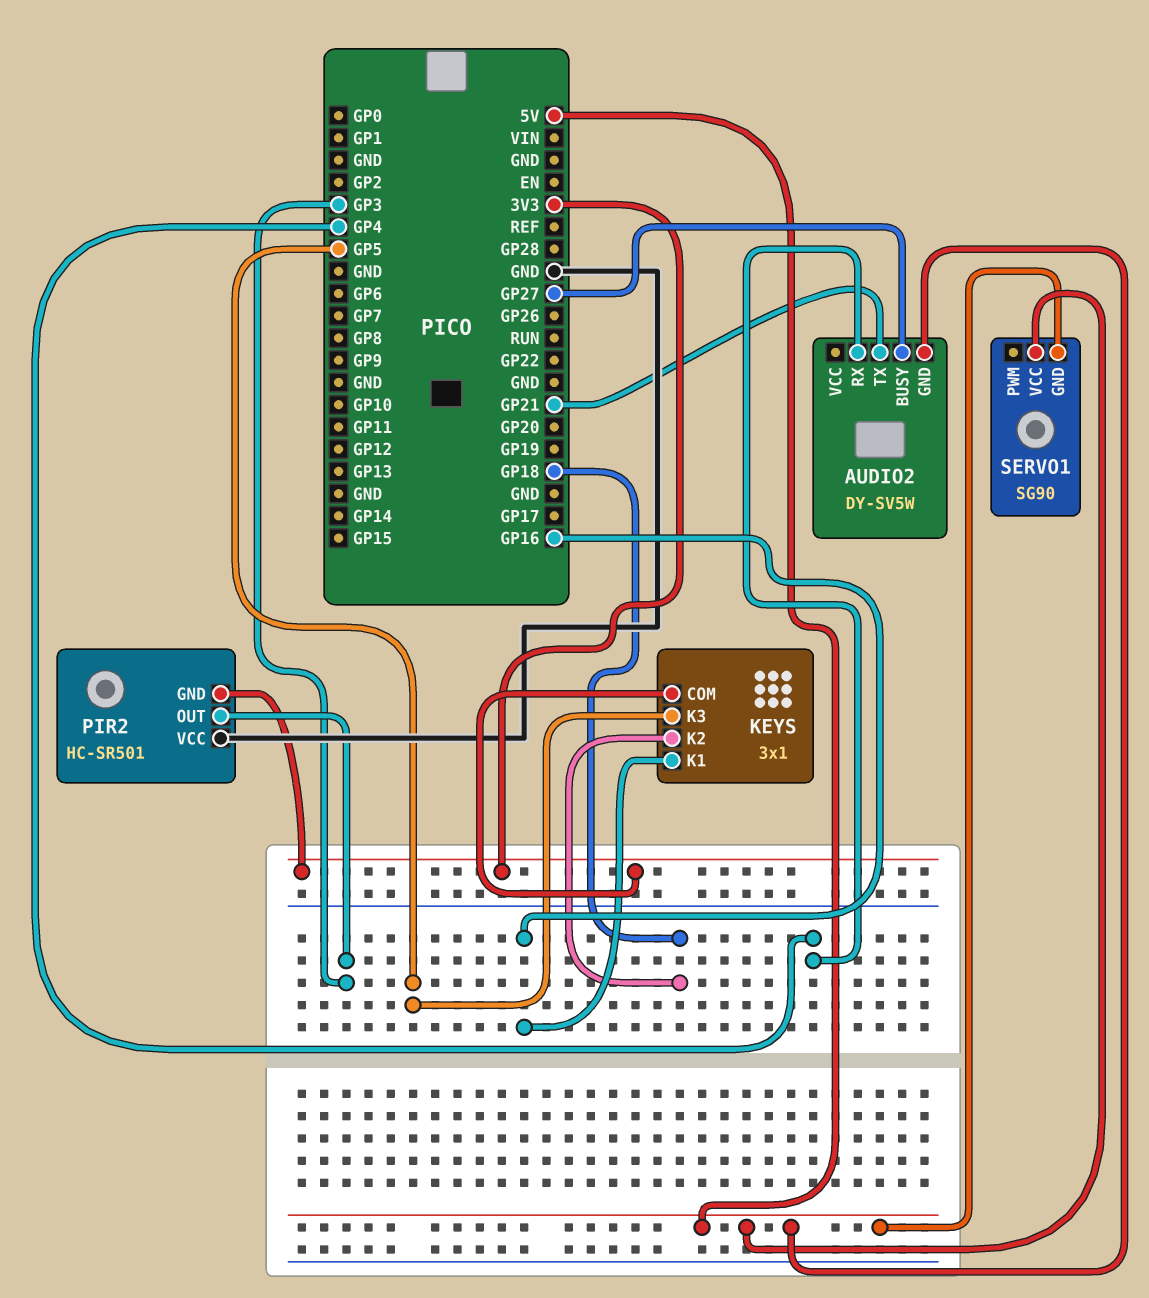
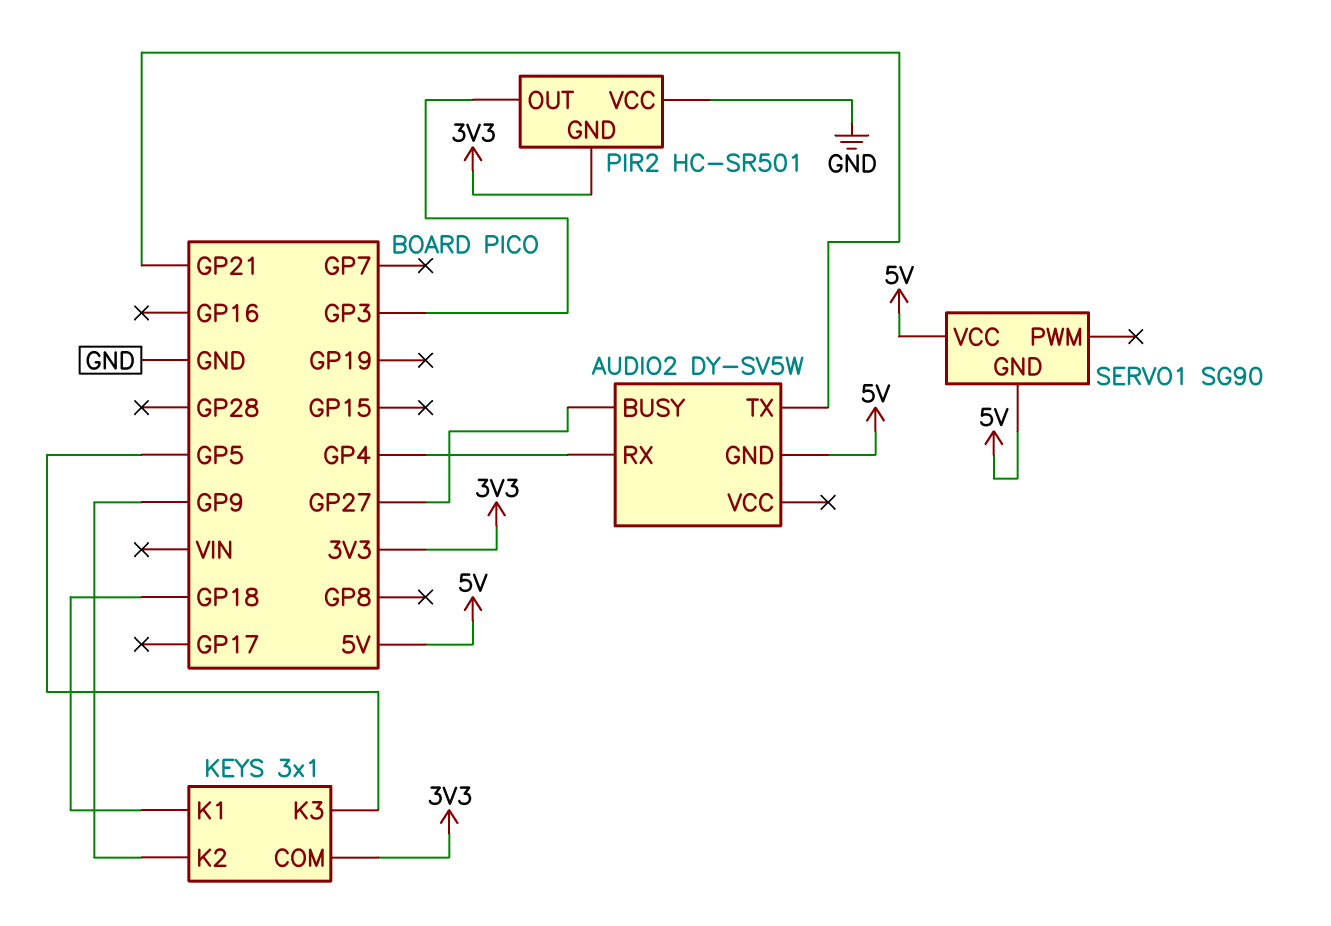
KEYS pin K1: GP16 -> GP18
KEYS pin K2: GP18 -> GP9

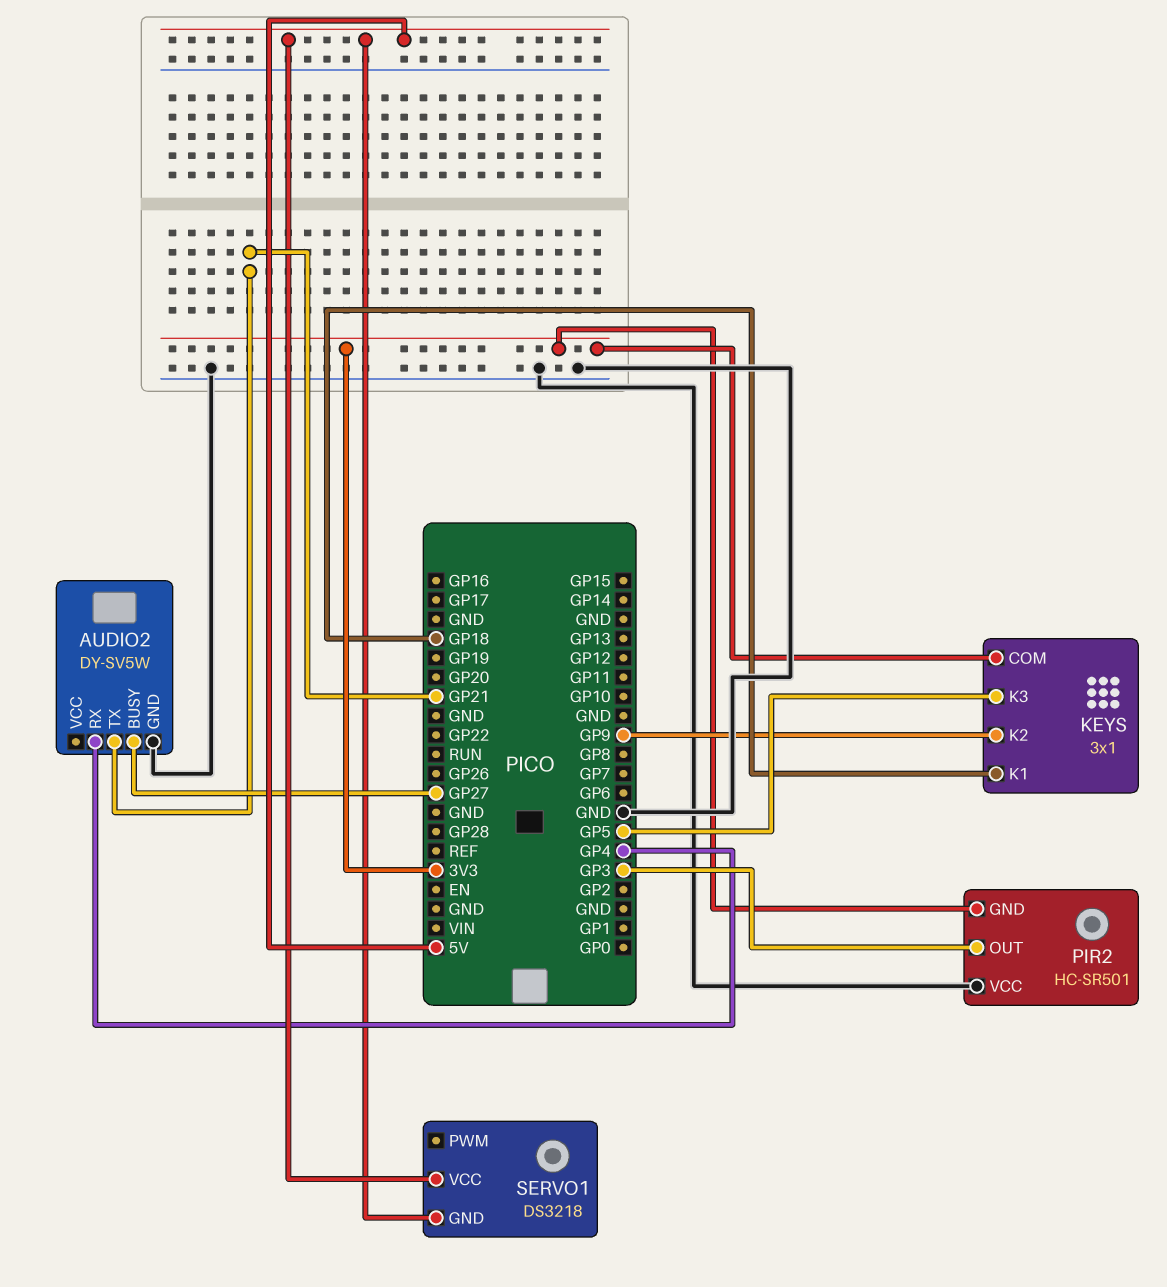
AUDIO2 pin GND: 5V -> GND
SERVO1: SG90 -> DS3218

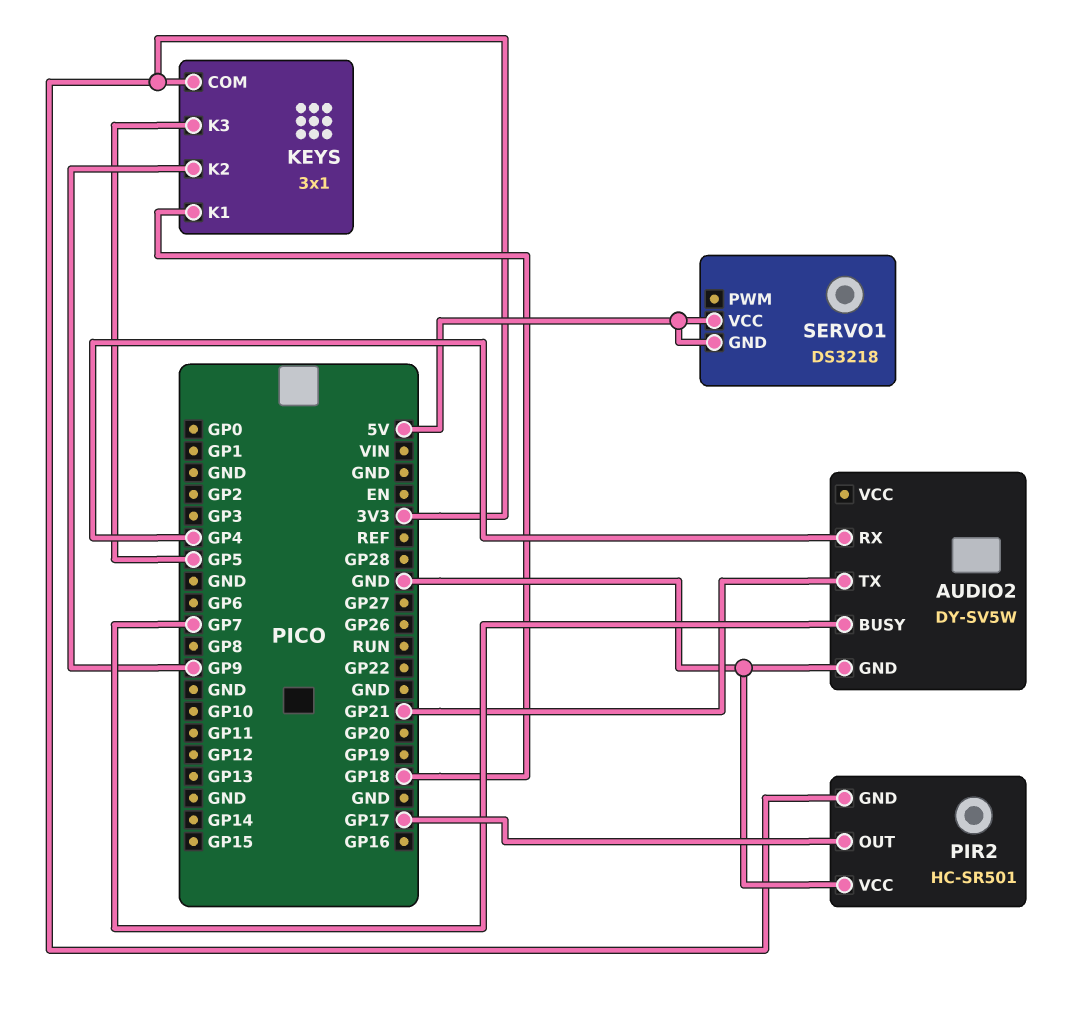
AUDIO2 pin BUSY: GP27 -> GP7
PIR2 pin OUT: GP3 -> GP17

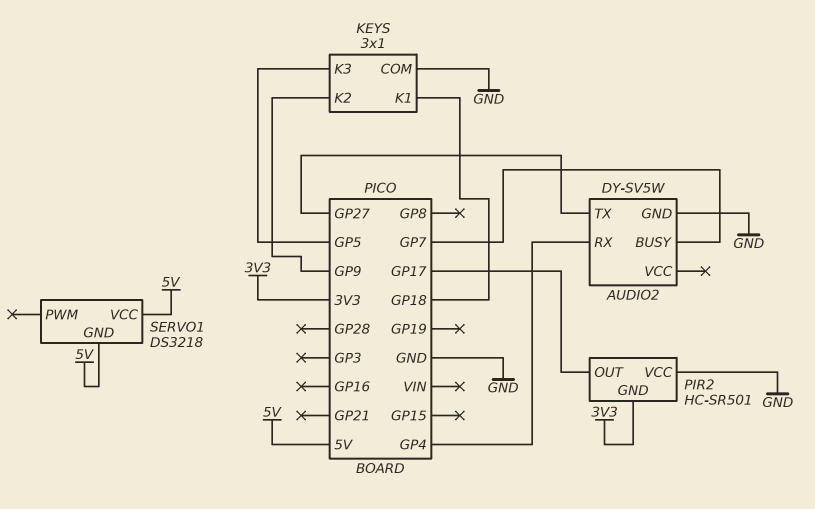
AUDIO2 pin TX: GP21 -> GP27
KEYS pin COM: 3V3 -> GND

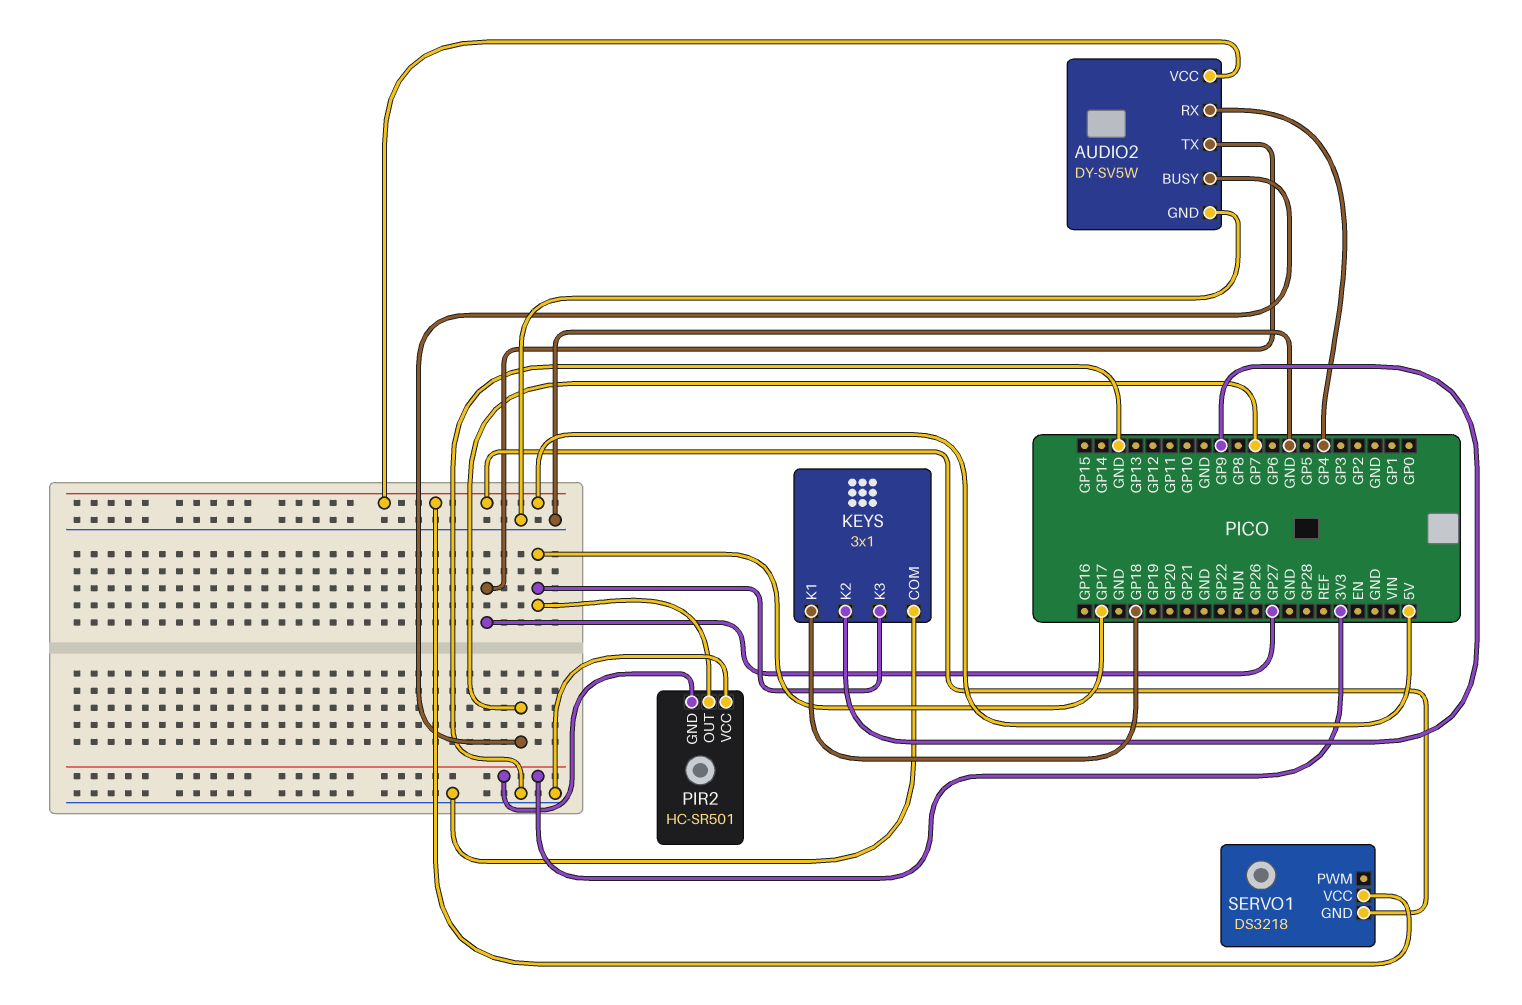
AUDIO2 pin VCC: none -> 5V
KEYS pin K3: GP5 -> GP17

